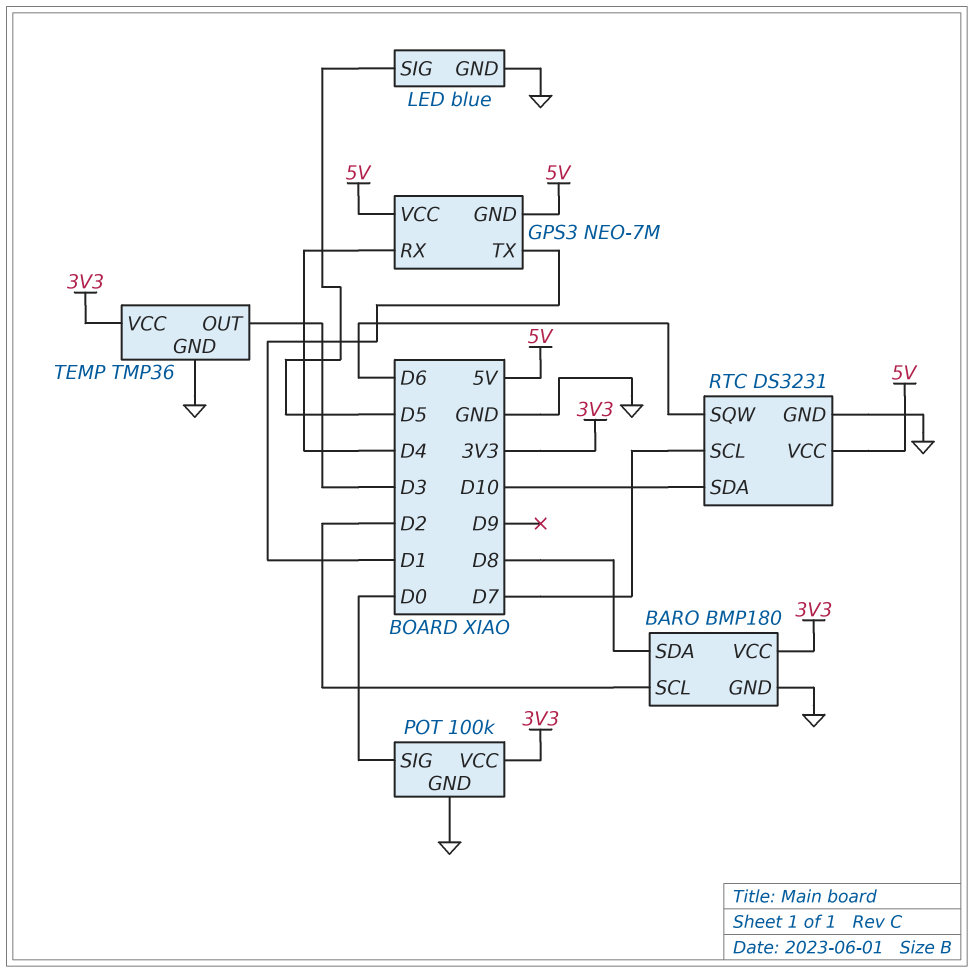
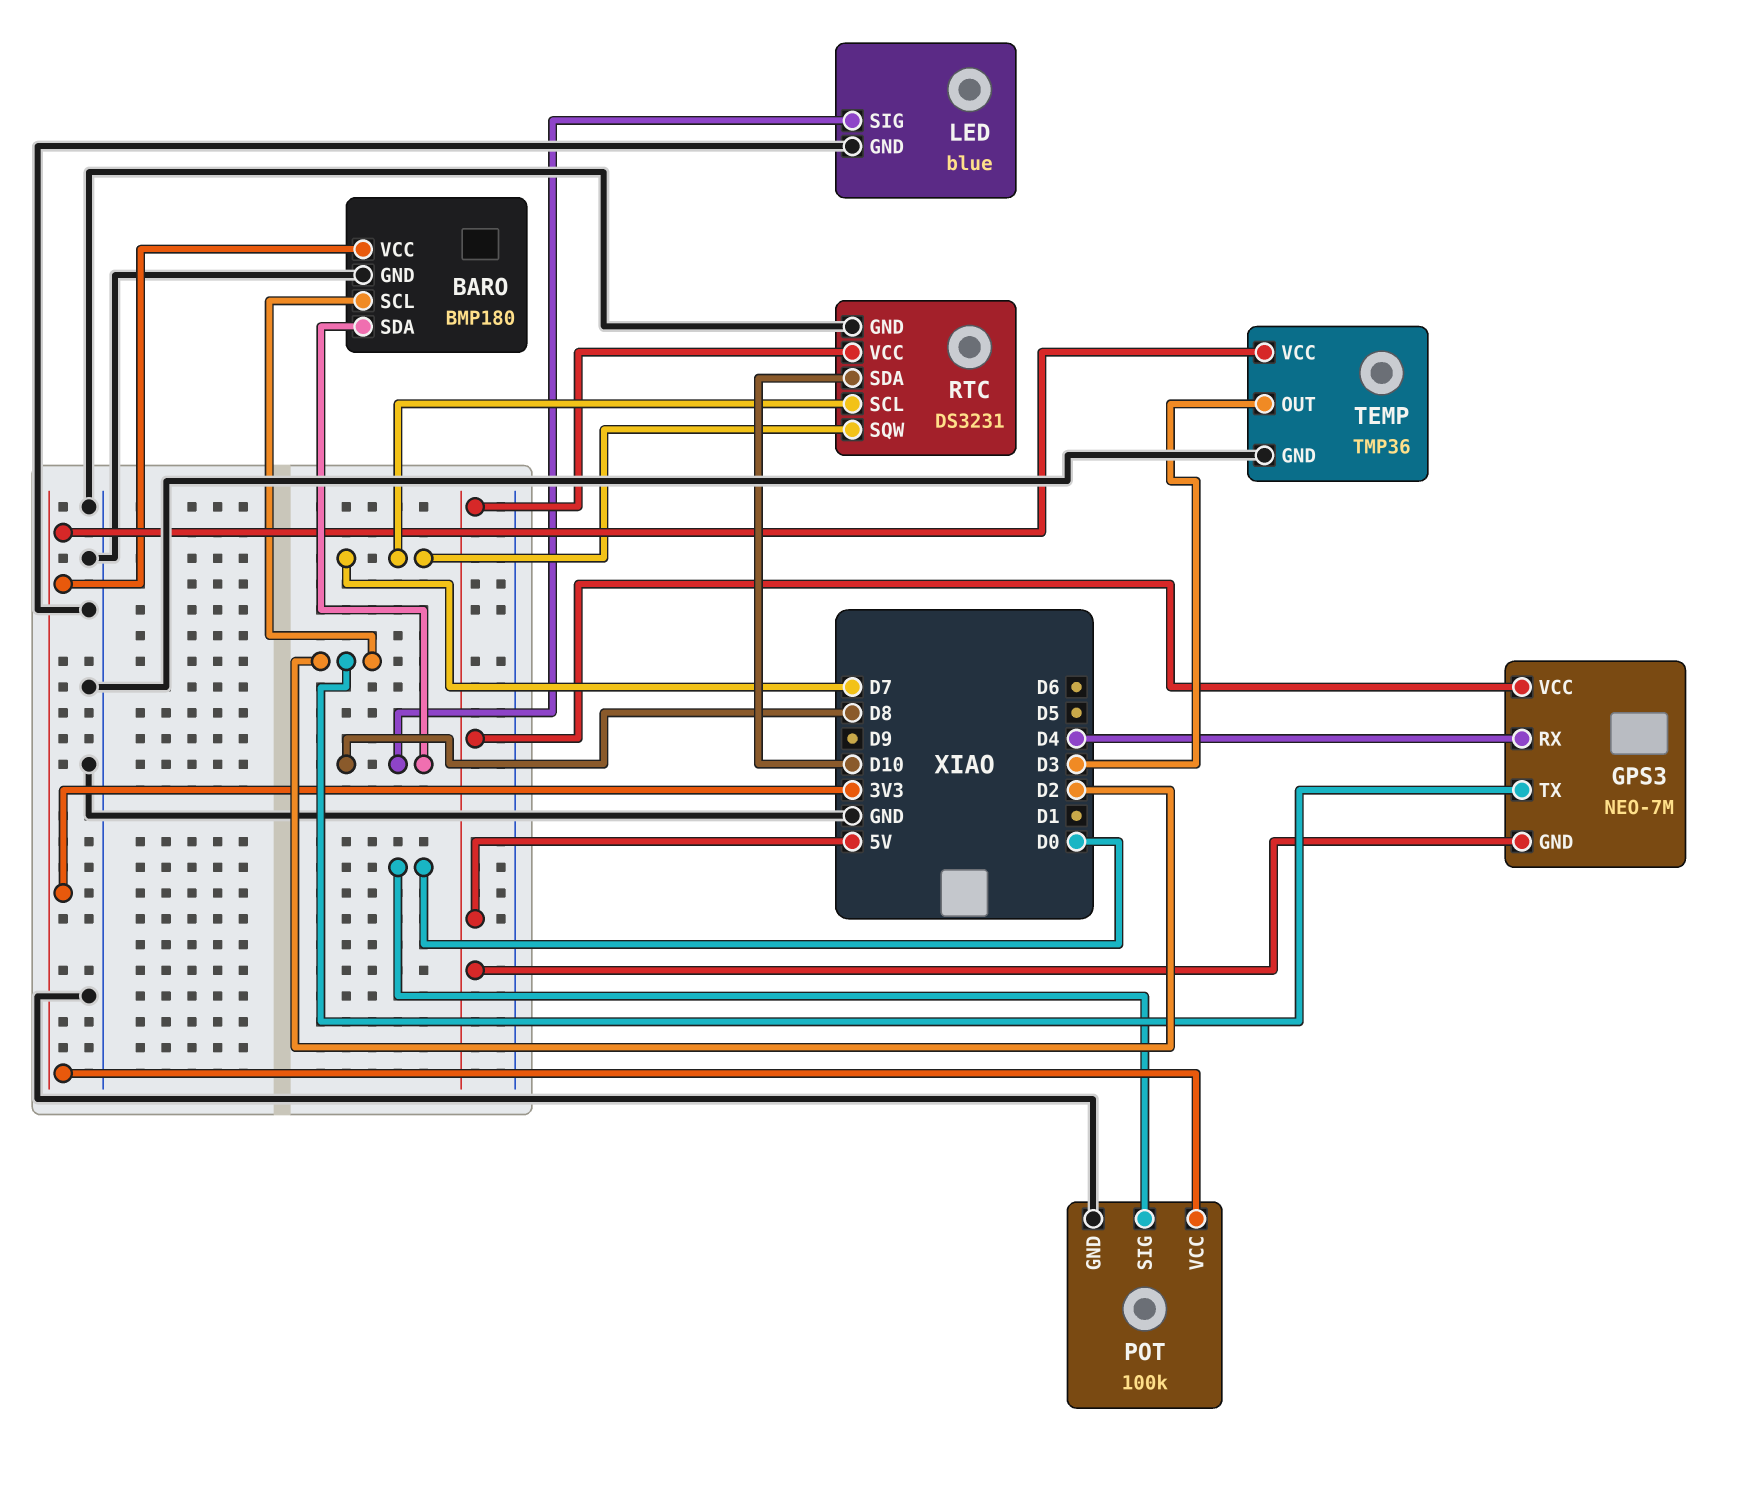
GPS3 pin TX: D1 -> D2
LED pin SIG: D5 -> D8
RTC pin SQW: D6 -> D7

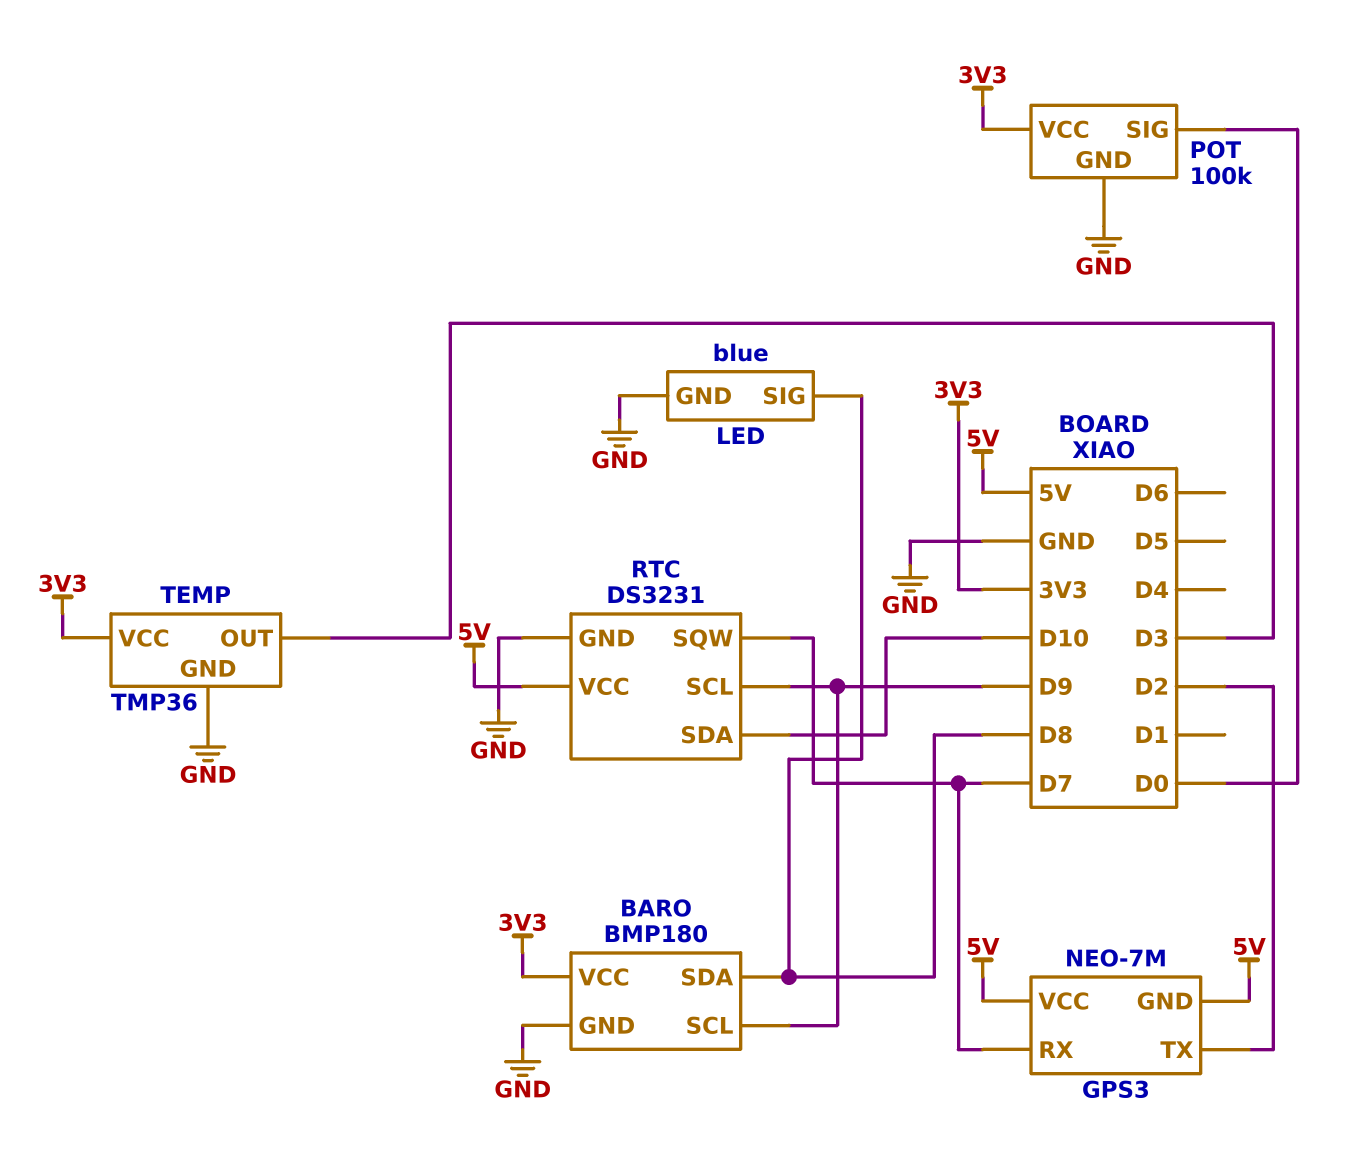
BARO pin SCL: D2 -> D9
GPS3 pin RX: D4 -> D7
RTC pin SCL: D7 -> D9

